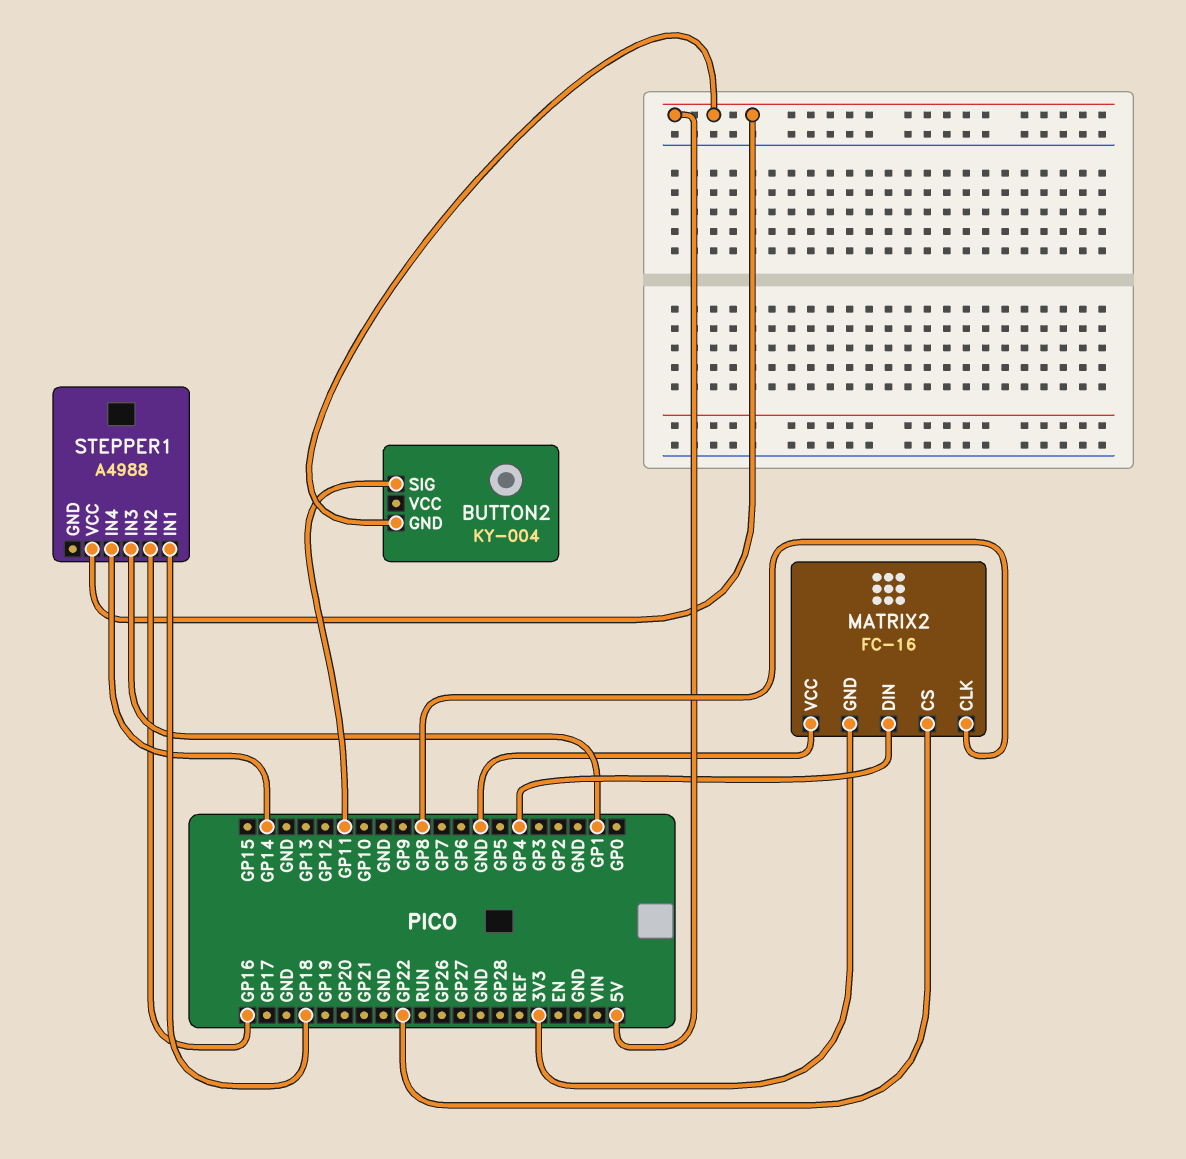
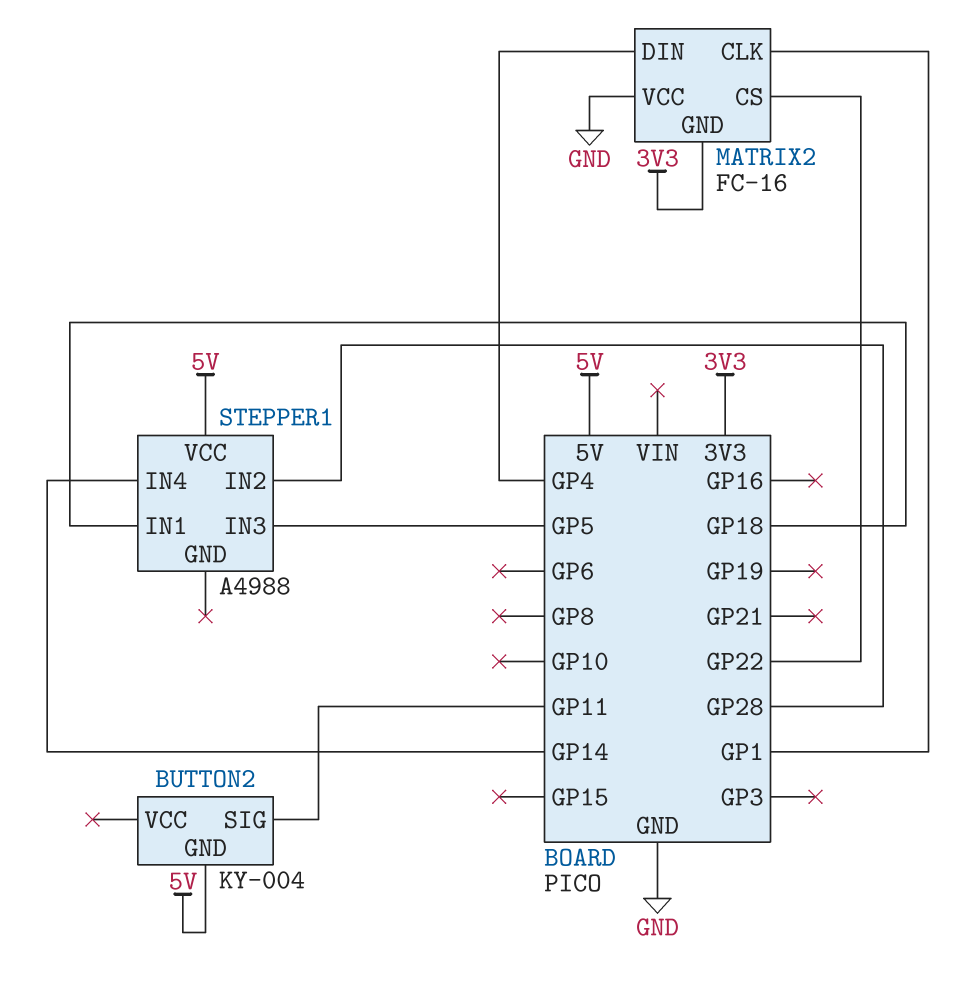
MATRIX2 pin CLK: GP8 -> GP1
STEPPER1 pin IN2: GP16 -> GP28
STEPPER1 pin IN3: GP1 -> GP5

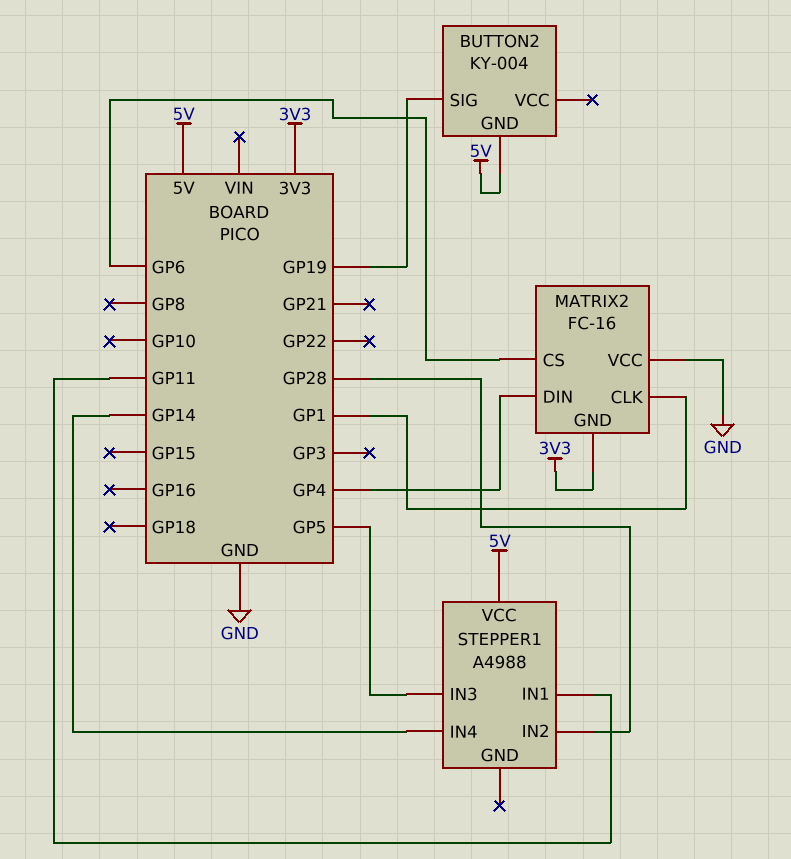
BUTTON2 pin SIG: GP11 -> GP19
MATRIX2 pin CS: GP22 -> GP6
STEPPER1 pin IN1: GP18 -> GP11

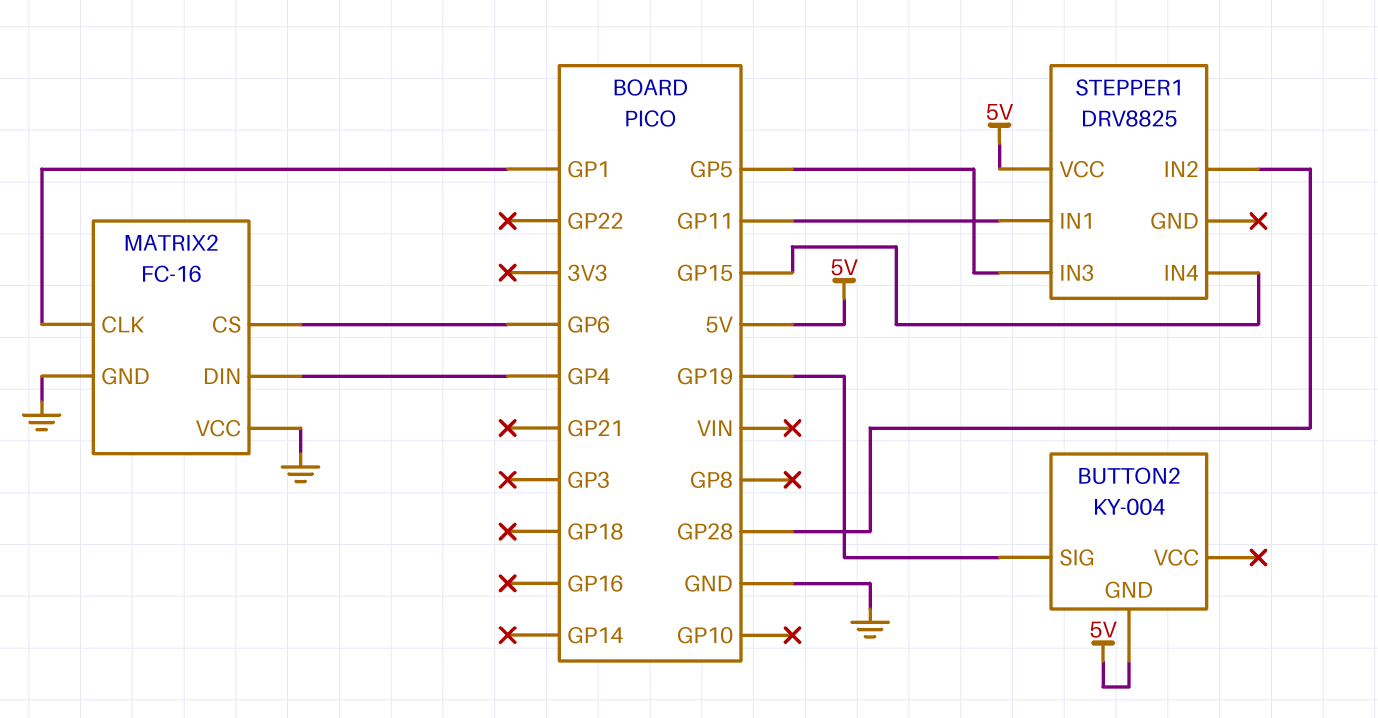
MATRIX2 pin GND: 3V3 -> GND
STEPPER1: A4988 -> DRV8825
STEPPER1 pin IN4: GP14 -> GP15

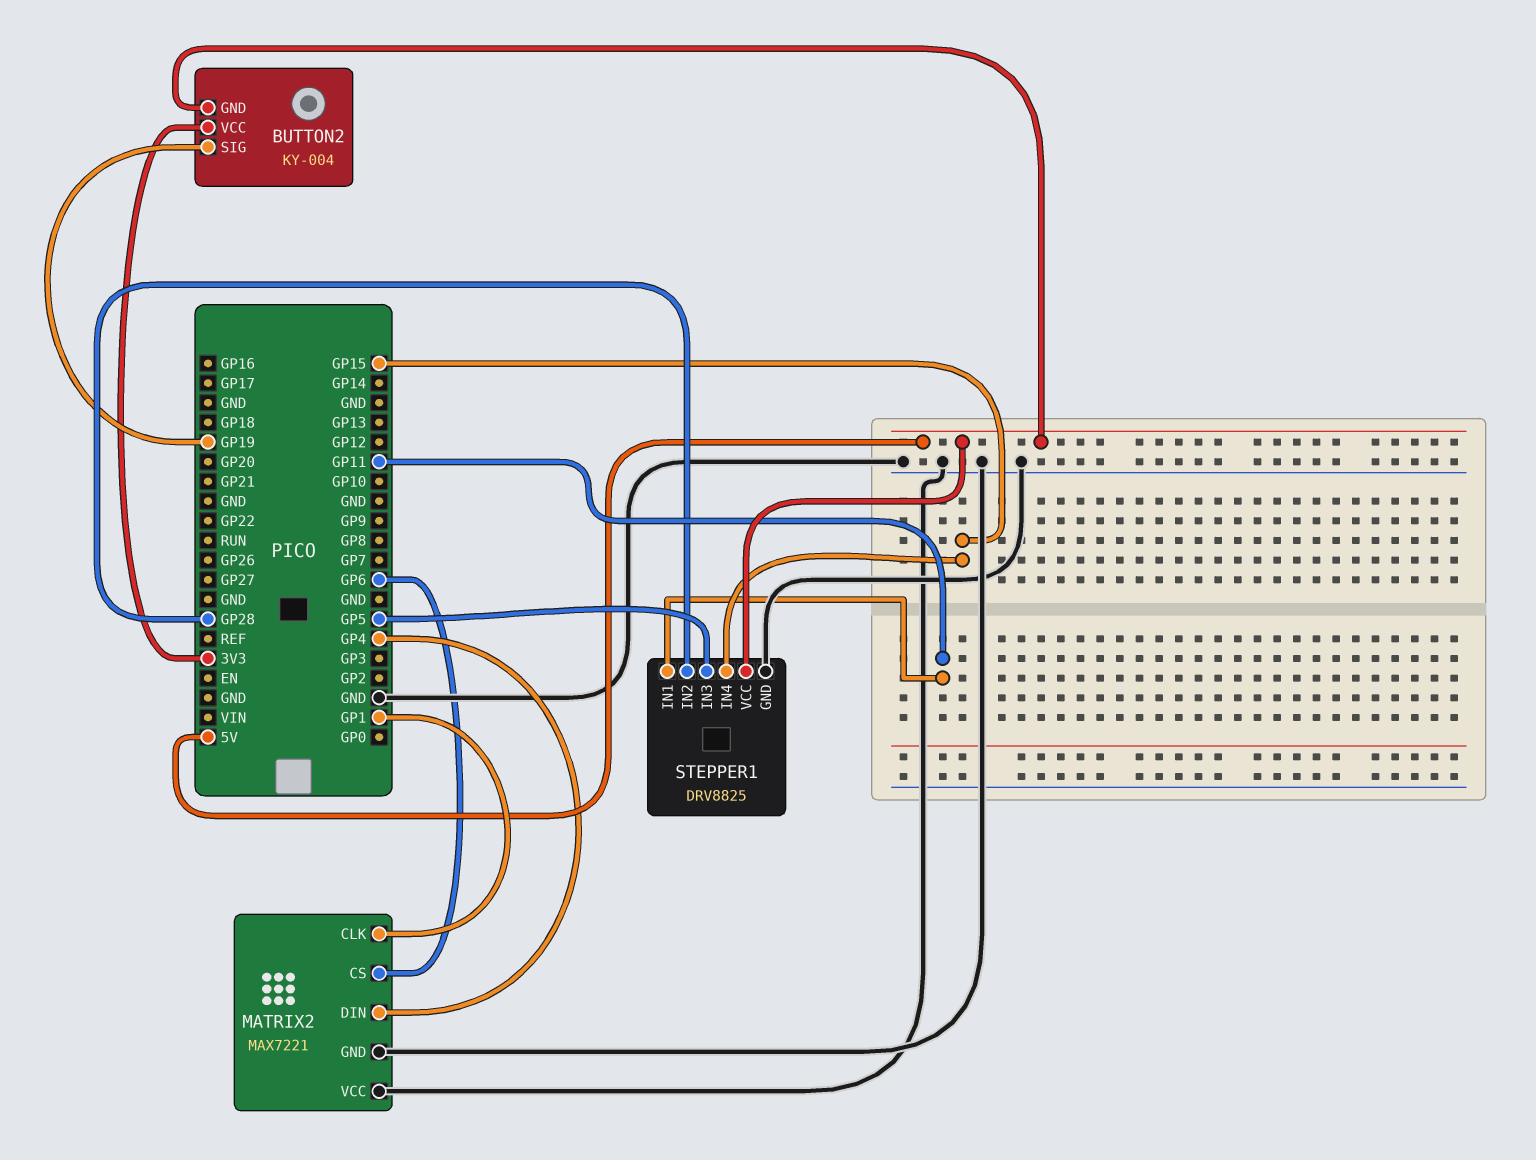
BUTTON2 pin VCC: none -> 3V3
MATRIX2: FC-16 -> MAX7221
STEPPER1 pin GND: none -> GND

